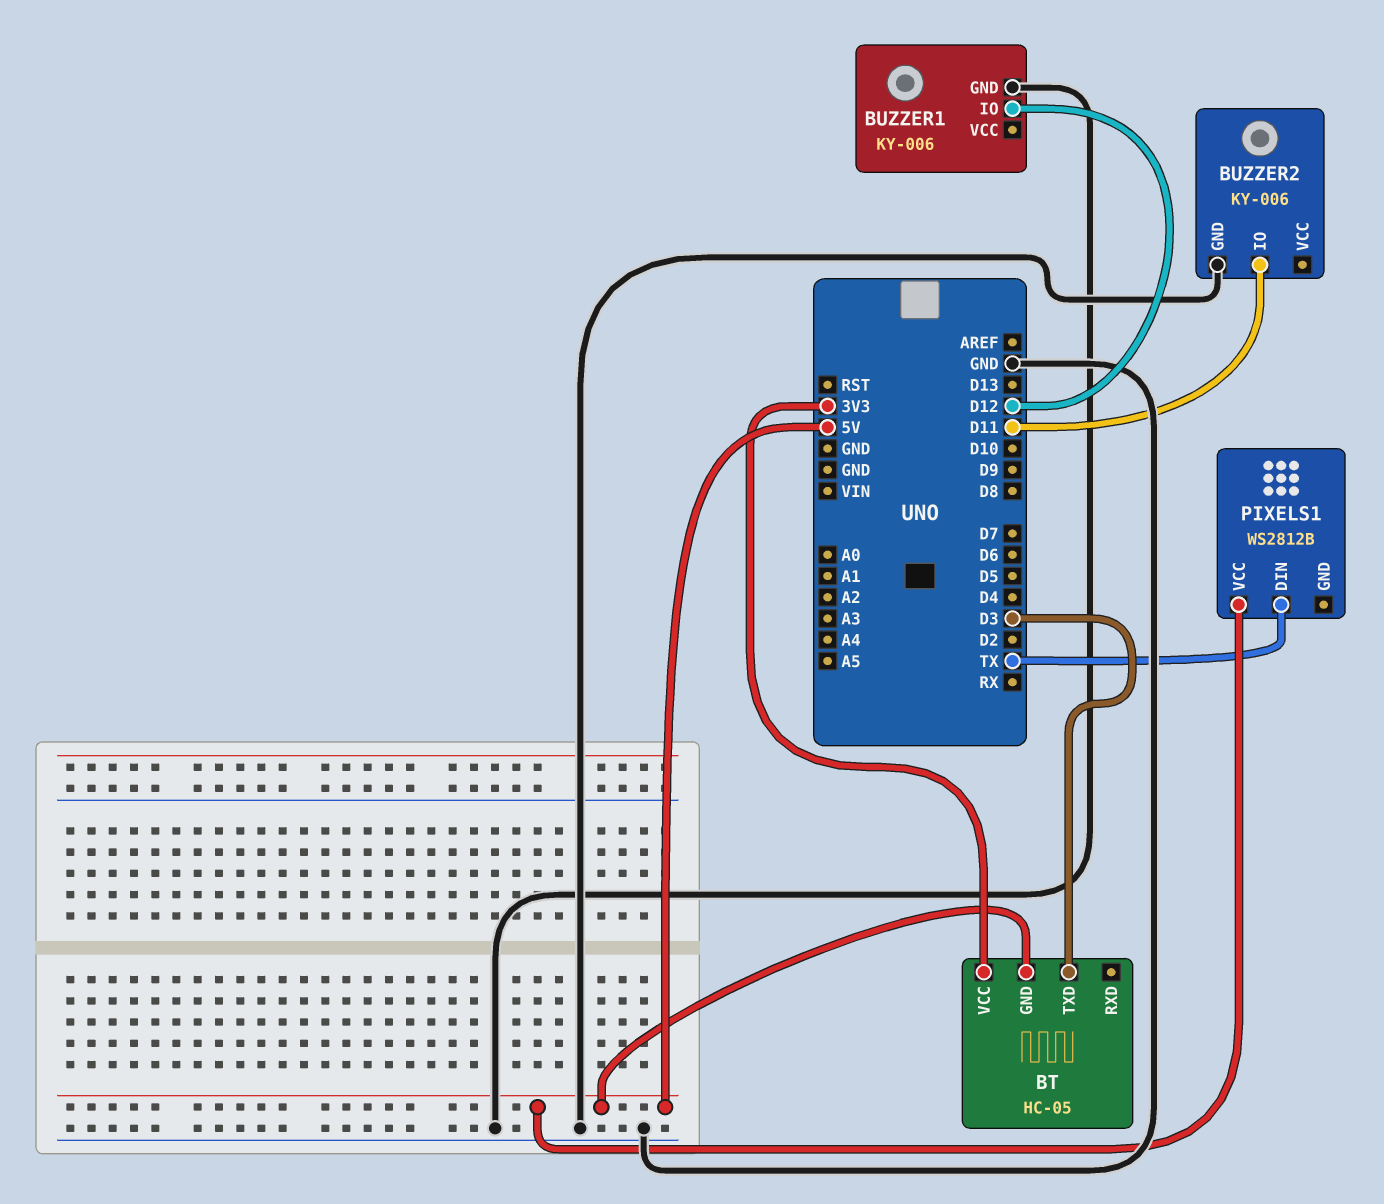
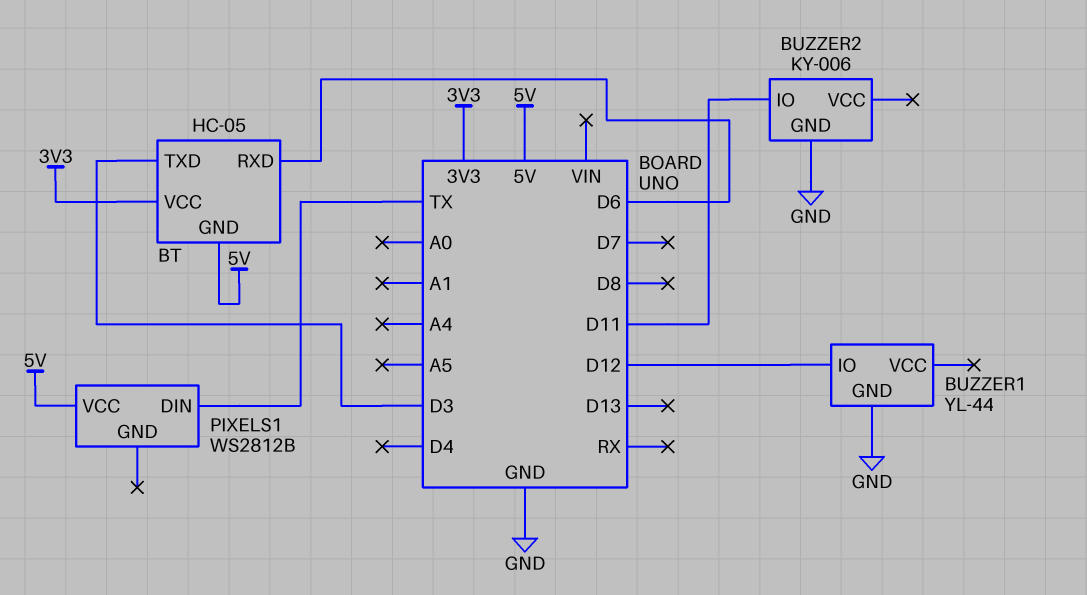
BT pin RXD: none -> D6
BUZZER1: KY-006 -> YL-44

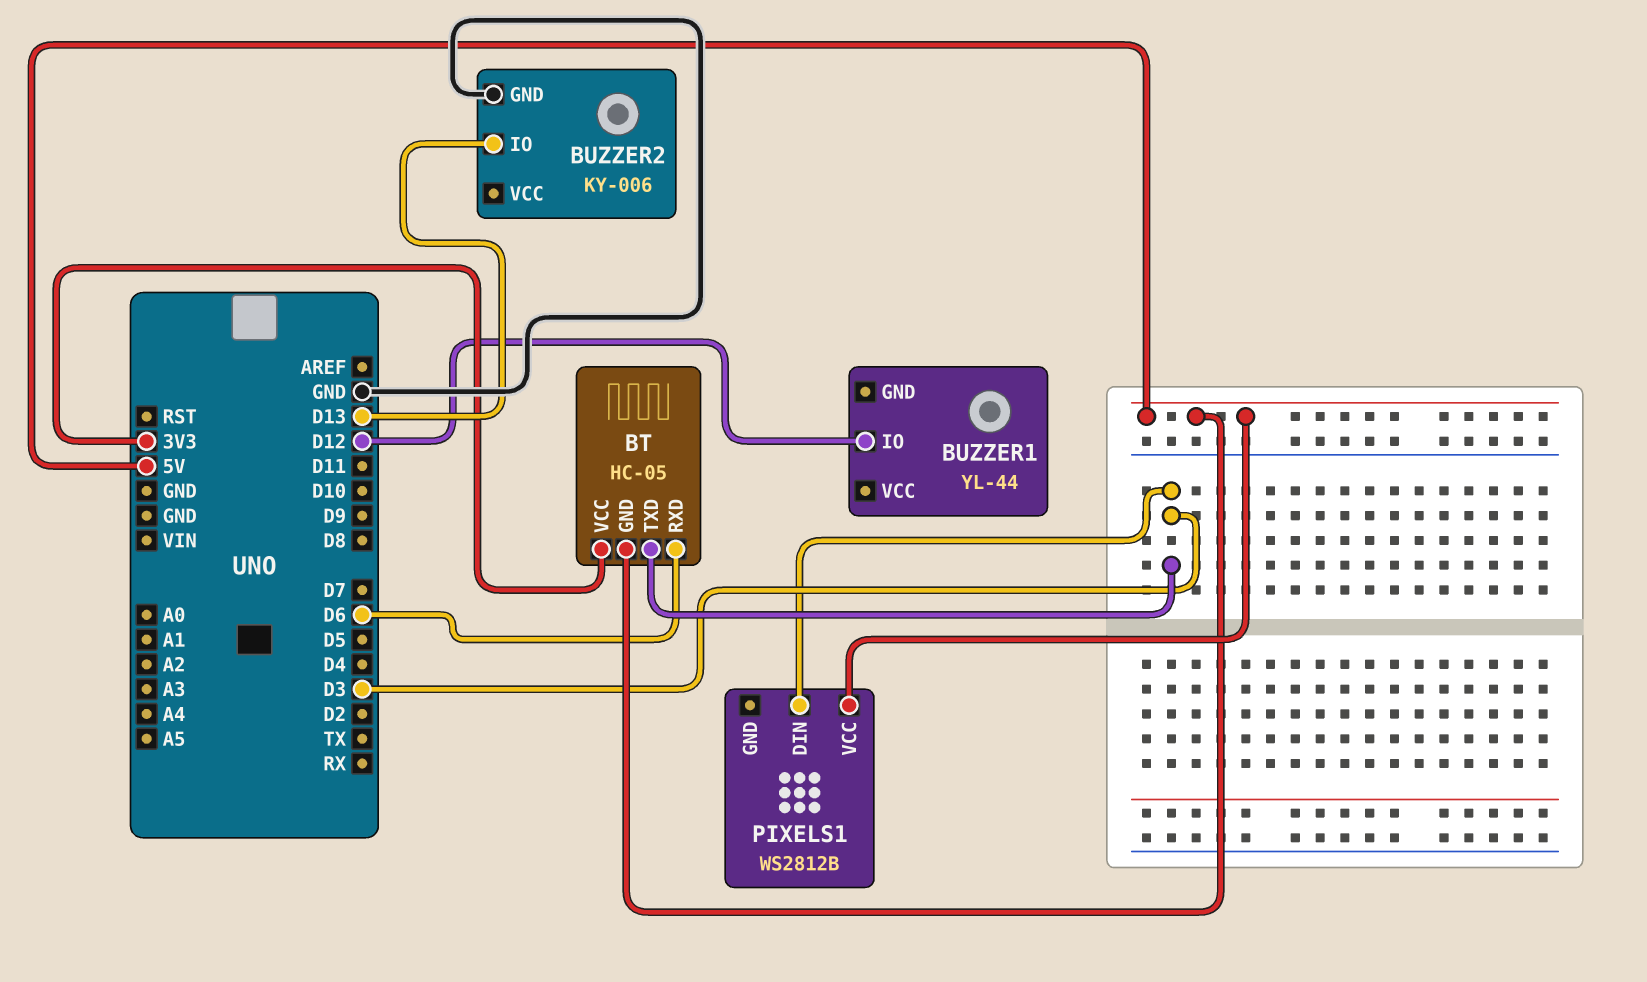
BUZZER1 pin GND: GND -> none
BUZZER2 pin IO: D11 -> D13
PIXELS1 pin DIN: TX -> D3

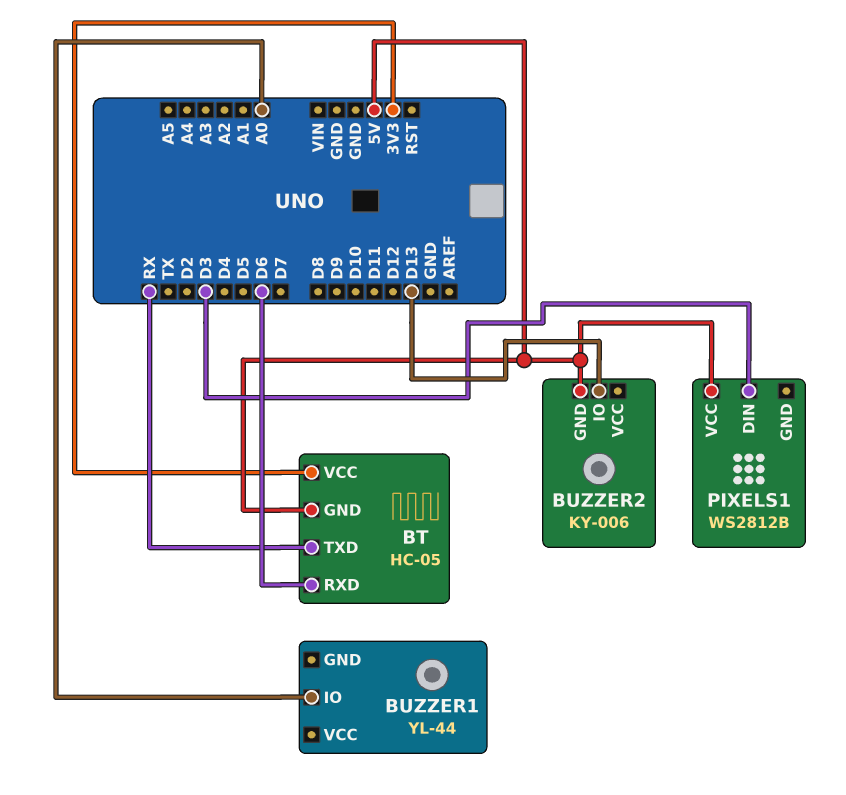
BT pin TXD: D3 -> RX
BUZZER1 pin IO: D12 -> A0
BUZZER2 pin GND: GND -> 5V

